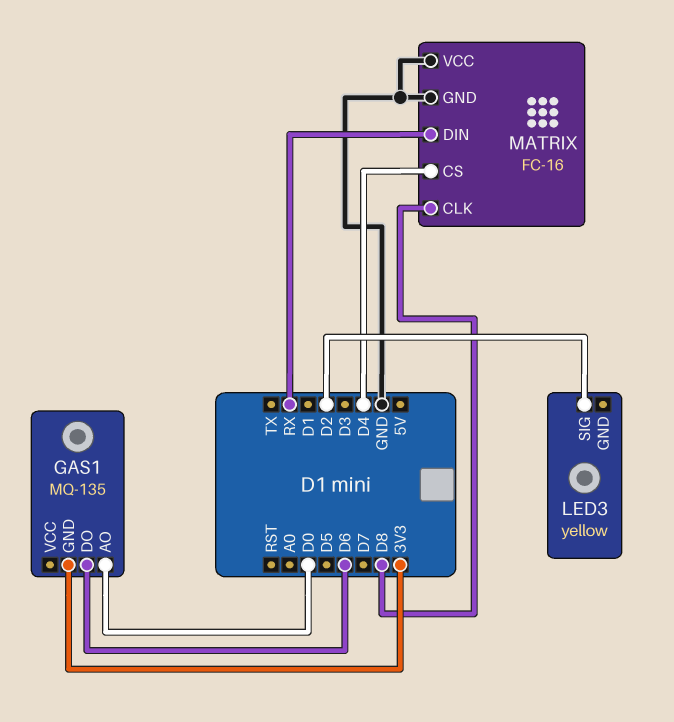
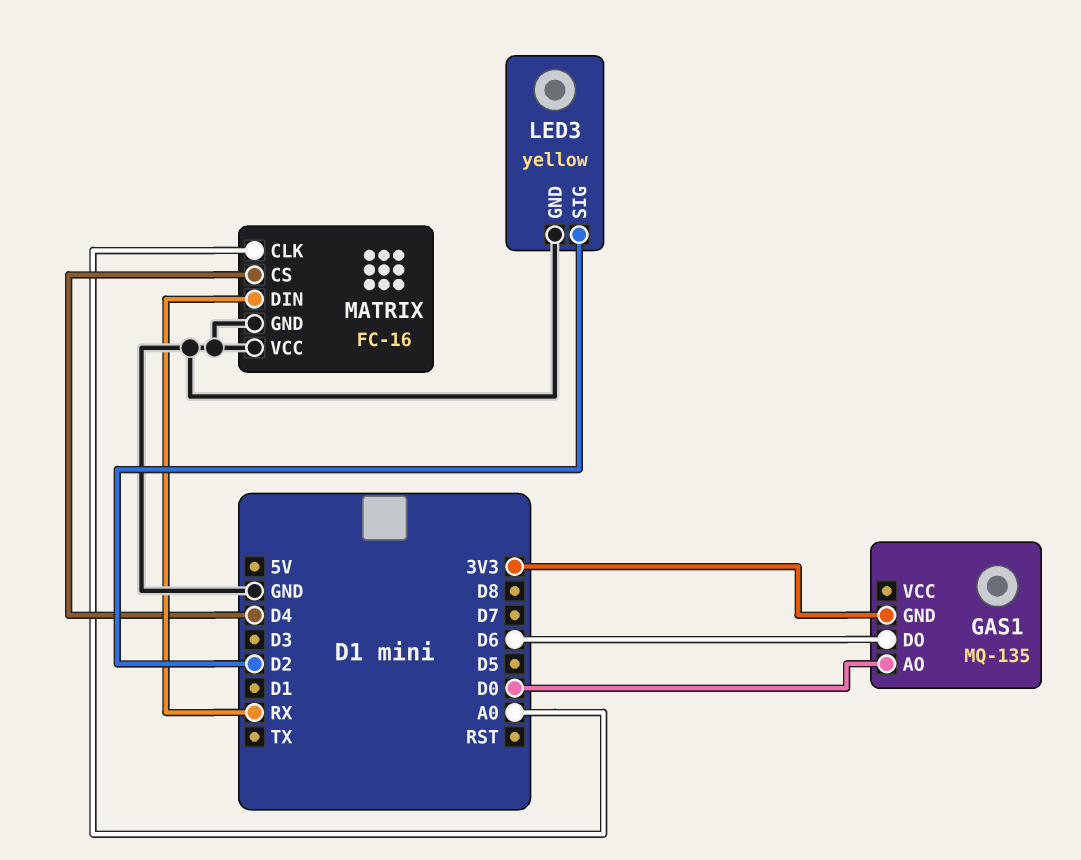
LED3 pin GND: none -> GND
MATRIX pin CLK: D8 -> A0

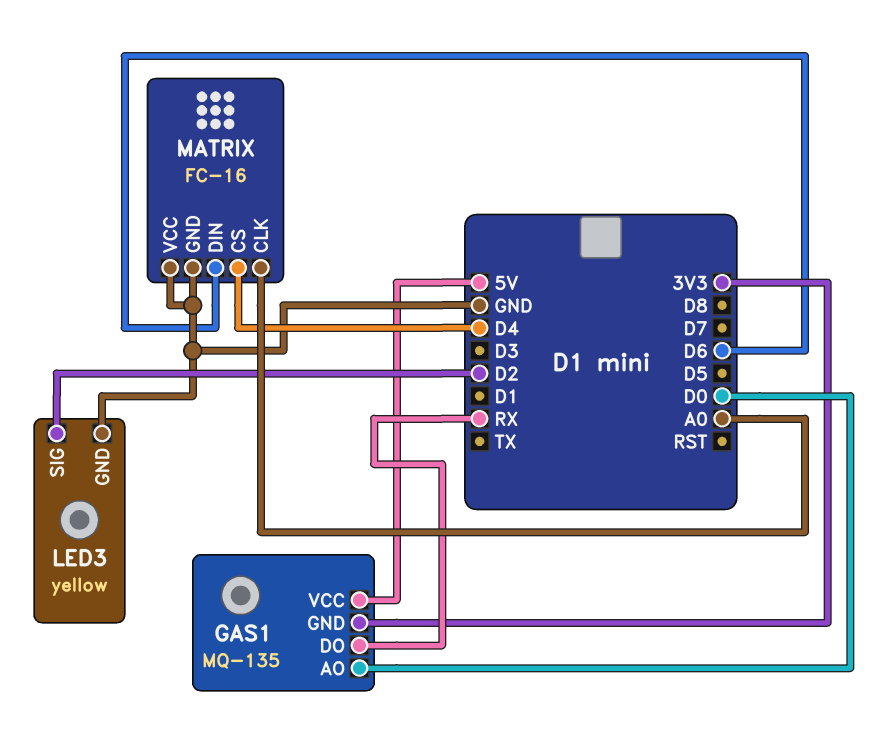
GAS1 pin DO: D6 -> RX
GAS1 pin VCC: none -> 5V
MATRIX pin DIN: RX -> D6

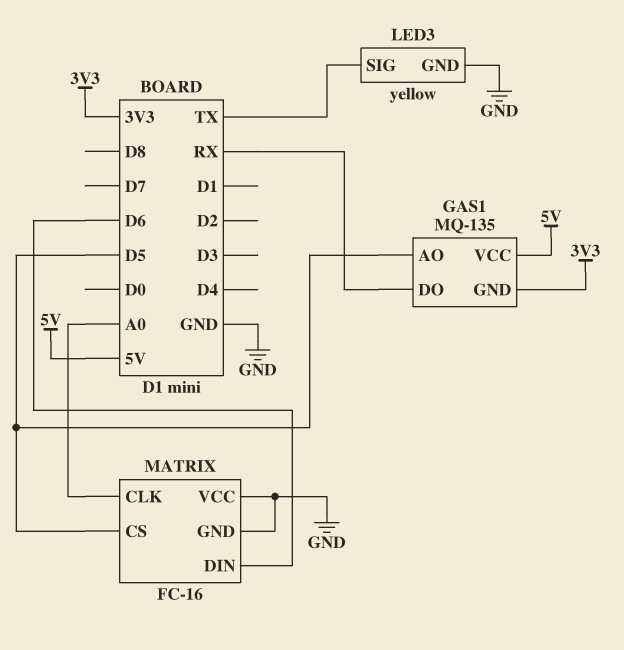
GAS1 pin AO: D0 -> D5
LED3 pin SIG: D2 -> TX
MATRIX pin CS: D4 -> D5

